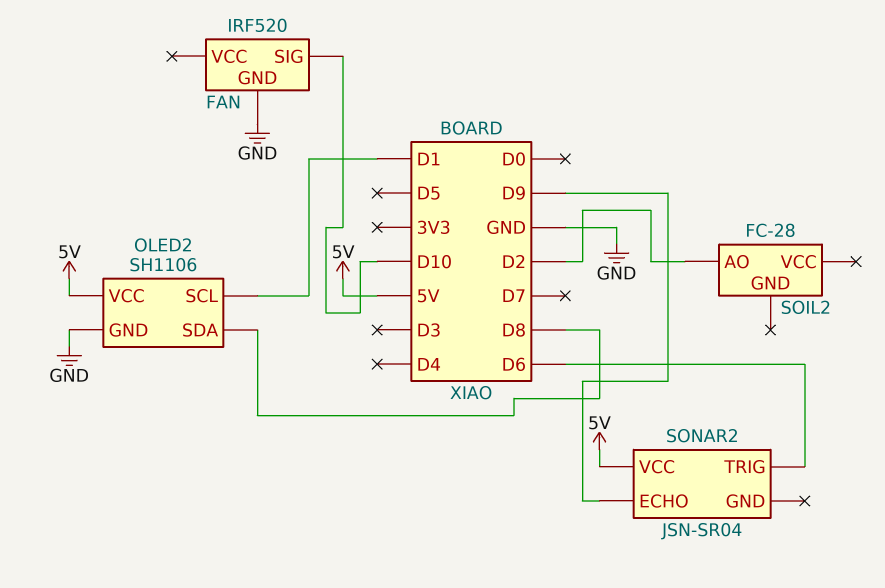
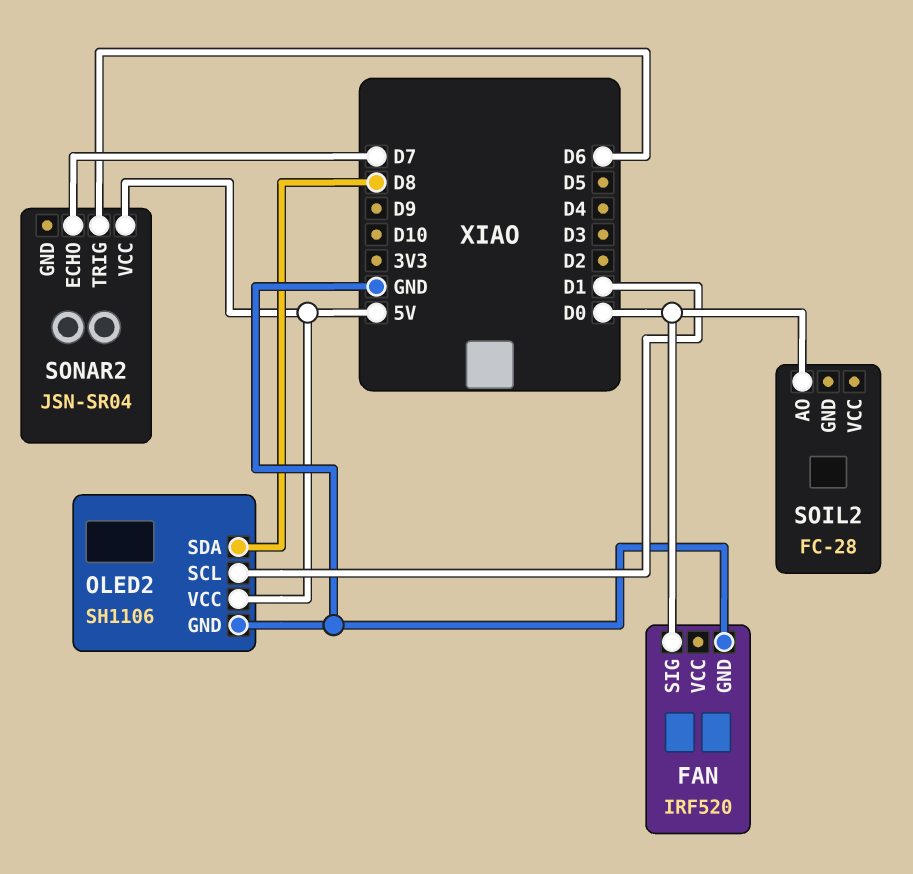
FAN pin SIG: D10 -> D0
SOIL2 pin AO: D2 -> D0
SONAR2 pin ECHO: D9 -> D7

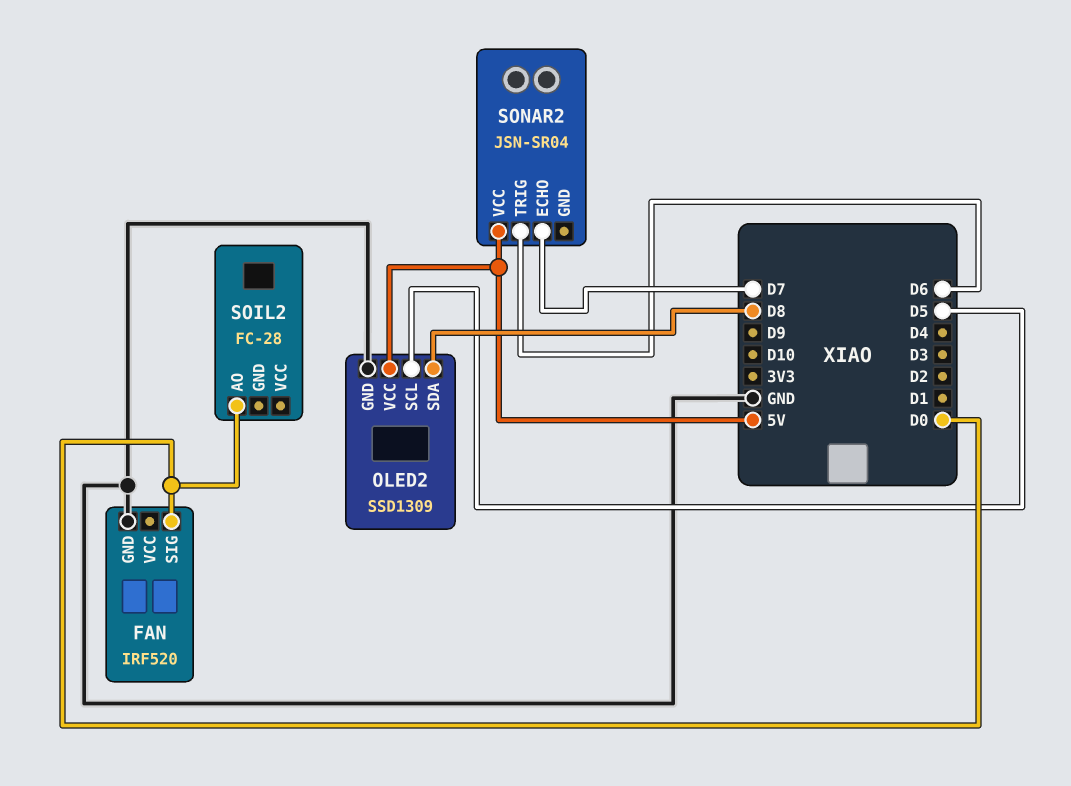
OLED2: SH1106 -> SSD1309
OLED2 pin SCL: D1 -> D5

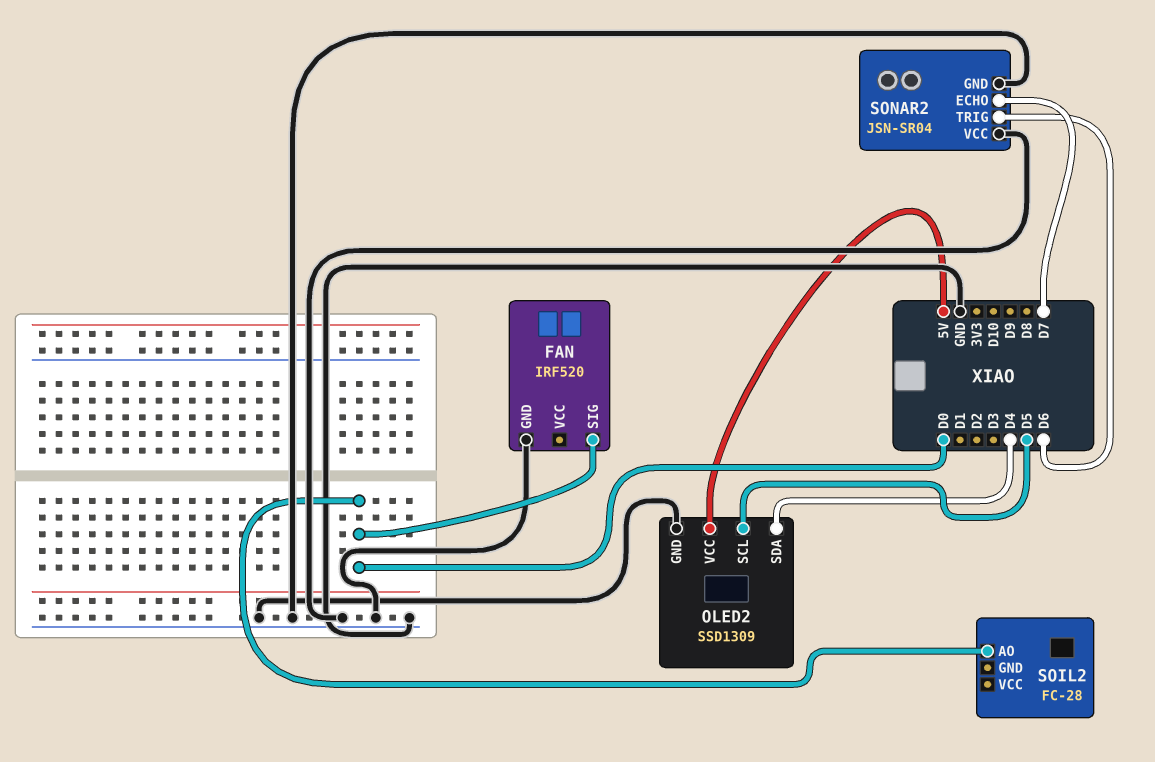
OLED2 pin SDA: D8 -> D4
SONAR2 pin GND: none -> GND
SONAR2 pin VCC: 5V -> GND

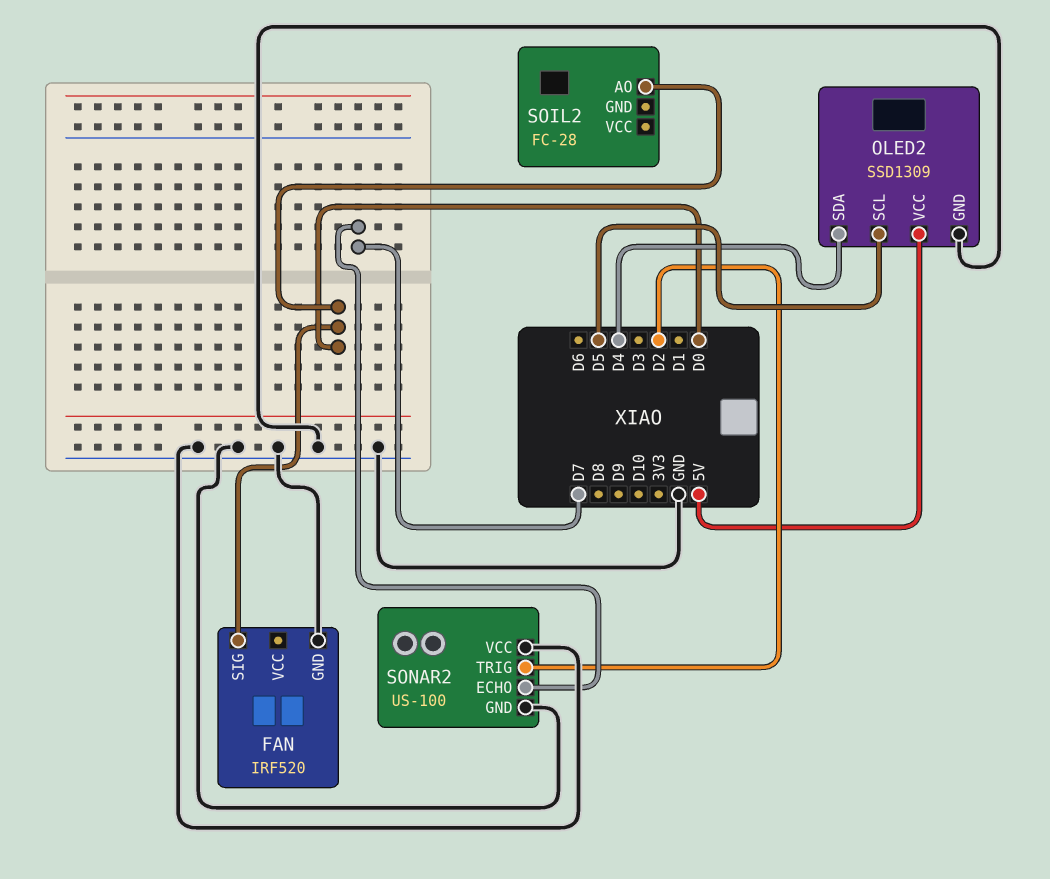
SONAR2: JSN-SR04 -> US-100
SONAR2 pin TRIG: D6 -> D2

